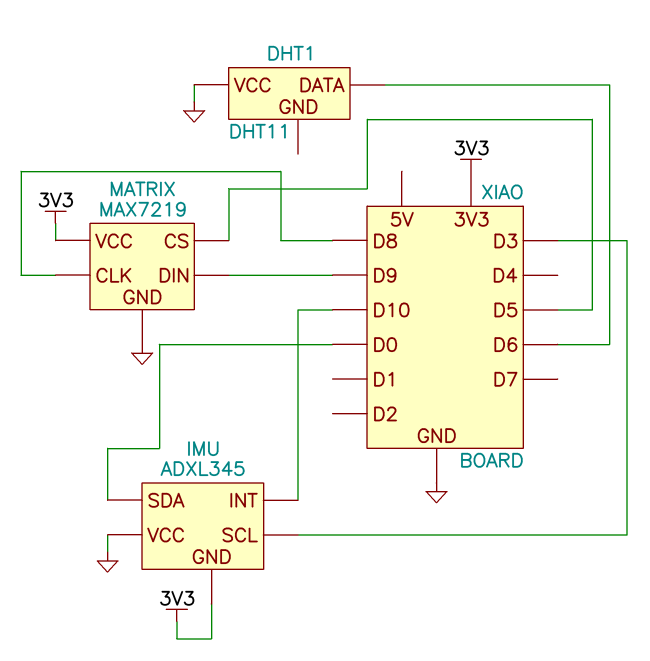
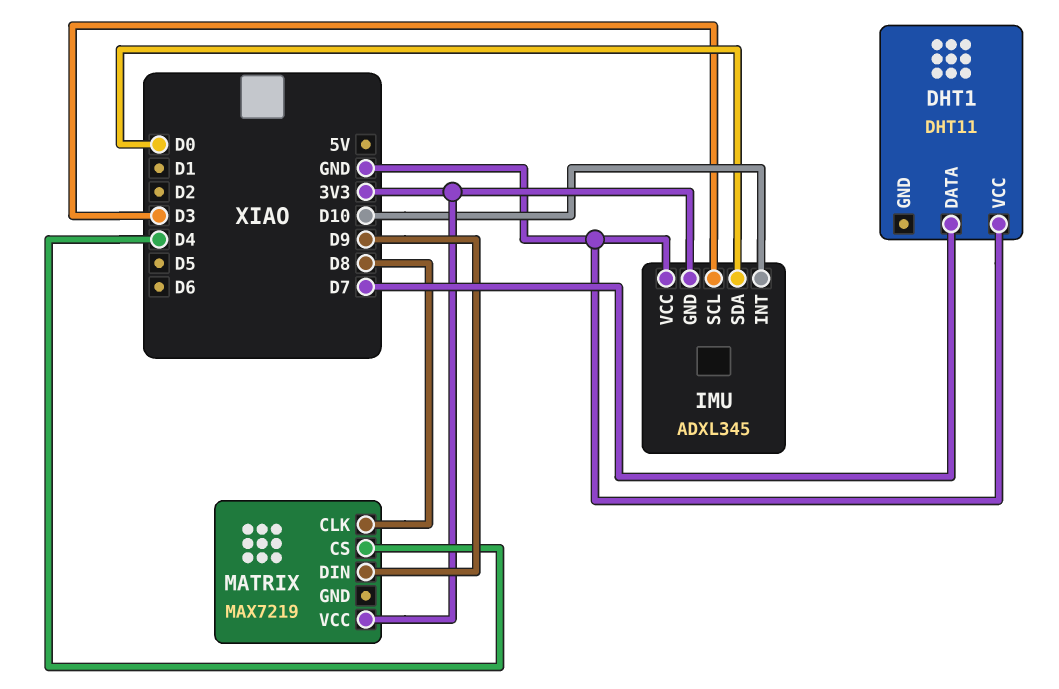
DHT1 pin DATA: D6 -> D7
MATRIX pin CS: D5 -> D4
MATRIX pin GND: GND -> none

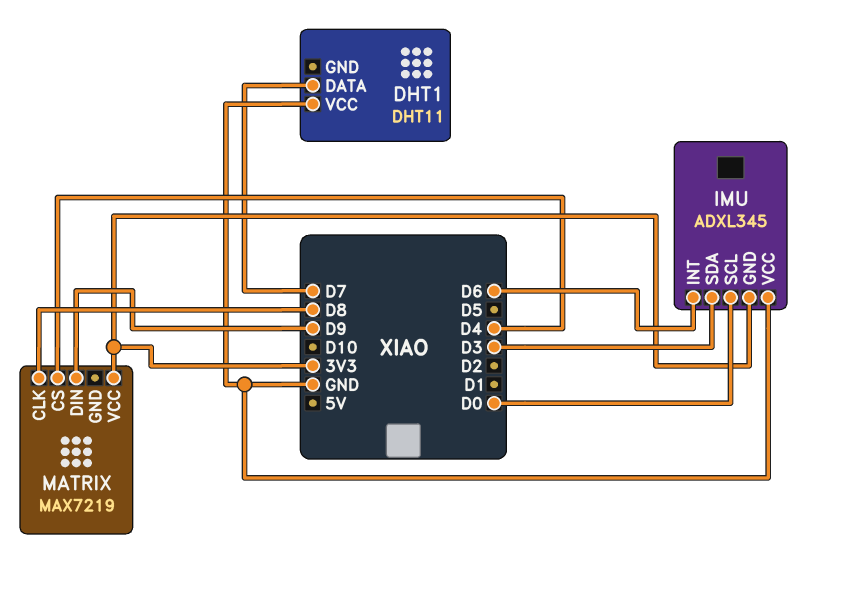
IMU pin INT: D10 -> D6
IMU pin SCL: D3 -> D0
IMU pin SDA: D0 -> D3

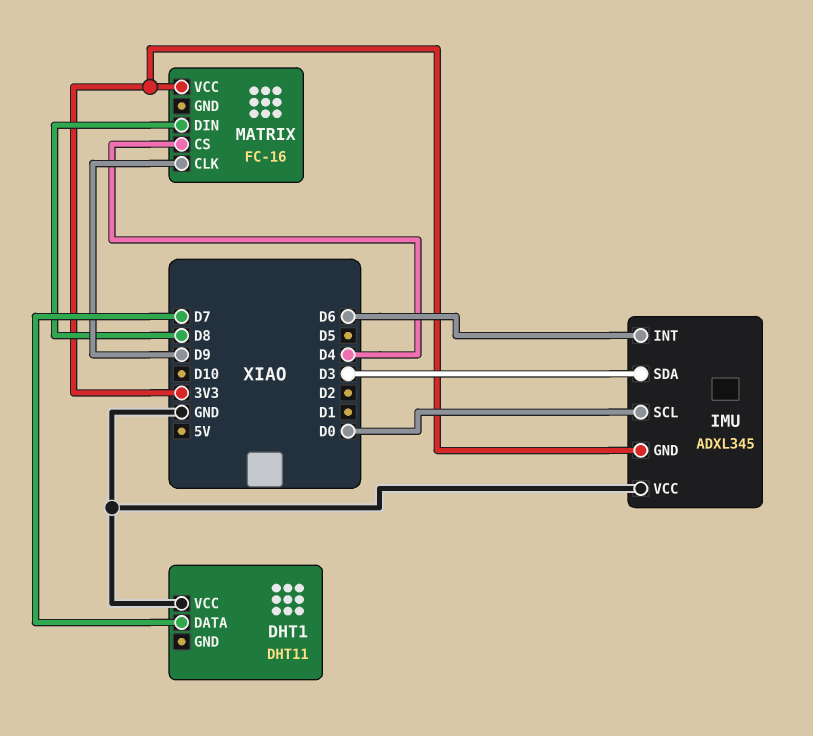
MATRIX: MAX7219 -> FC-16
MATRIX pin CLK: D8 -> D9
MATRIX pin DIN: D9 -> D8

